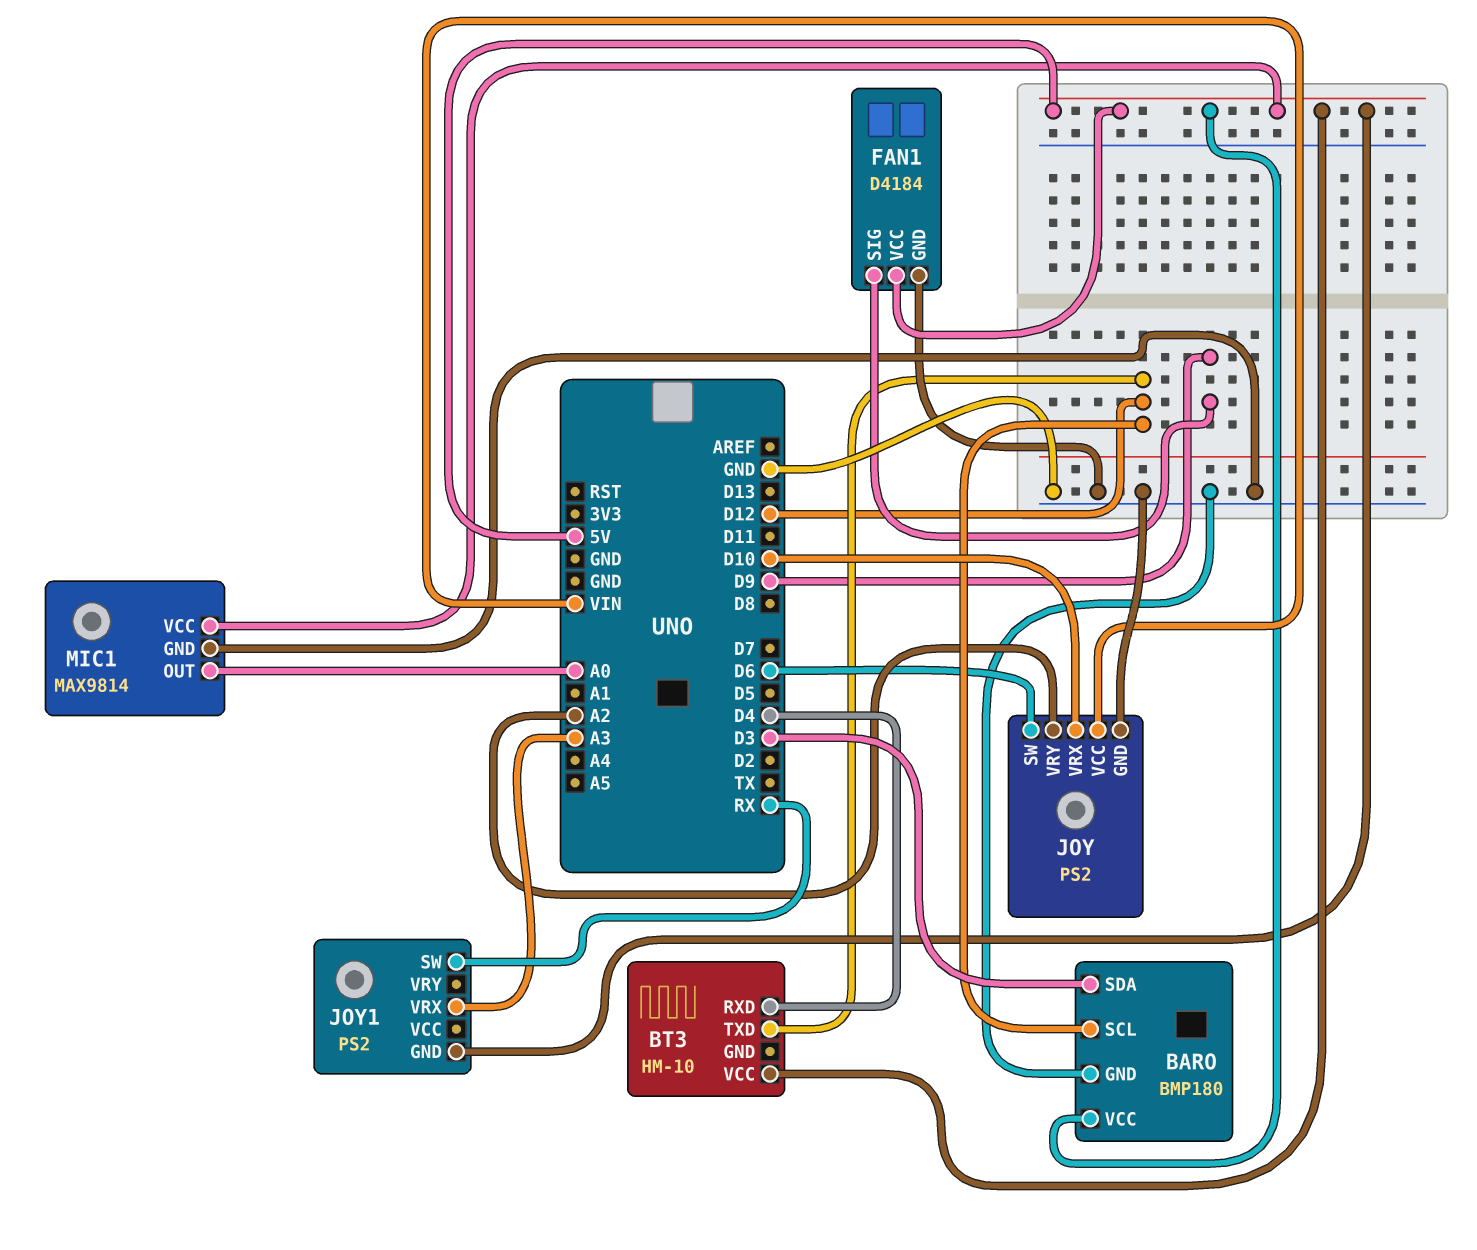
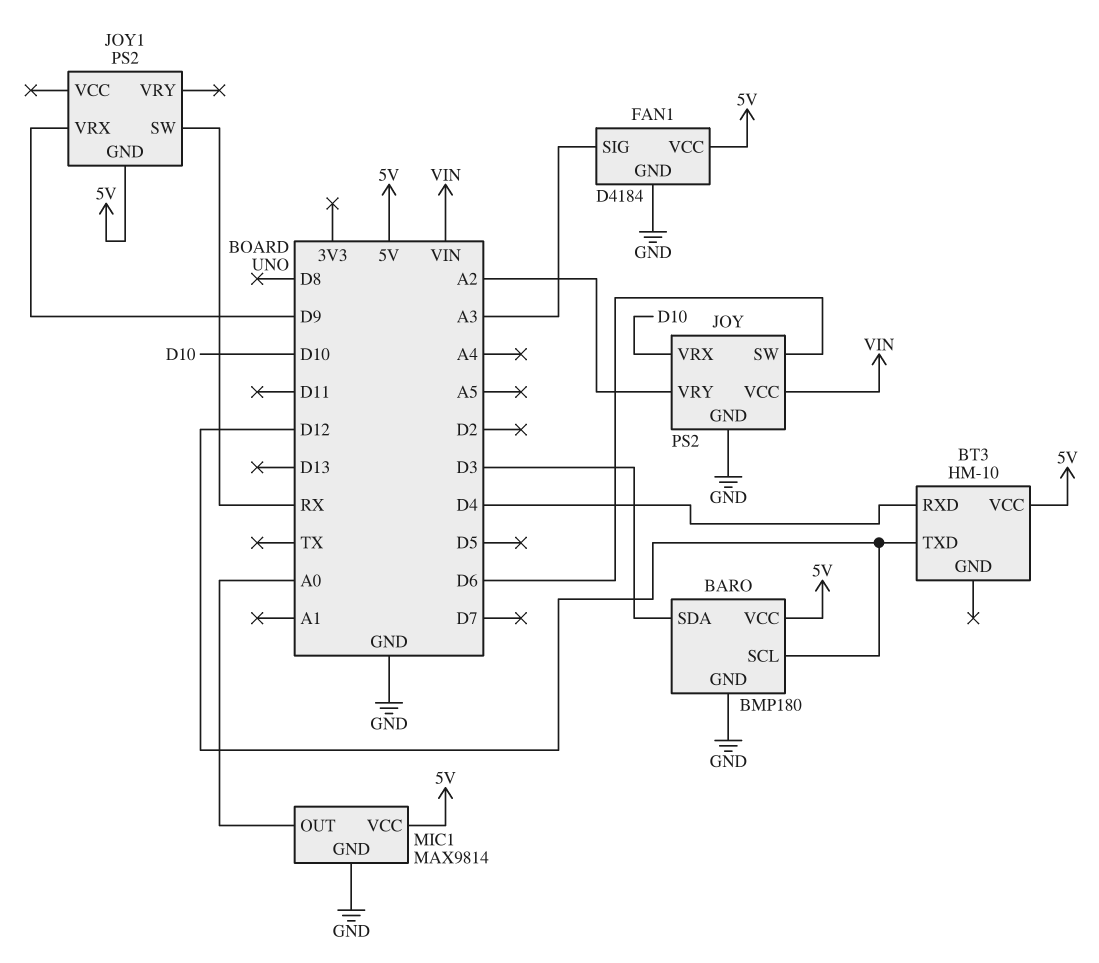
FAN1 pin SIG: D9 -> A3
JOY1 pin VRX: A3 -> D9

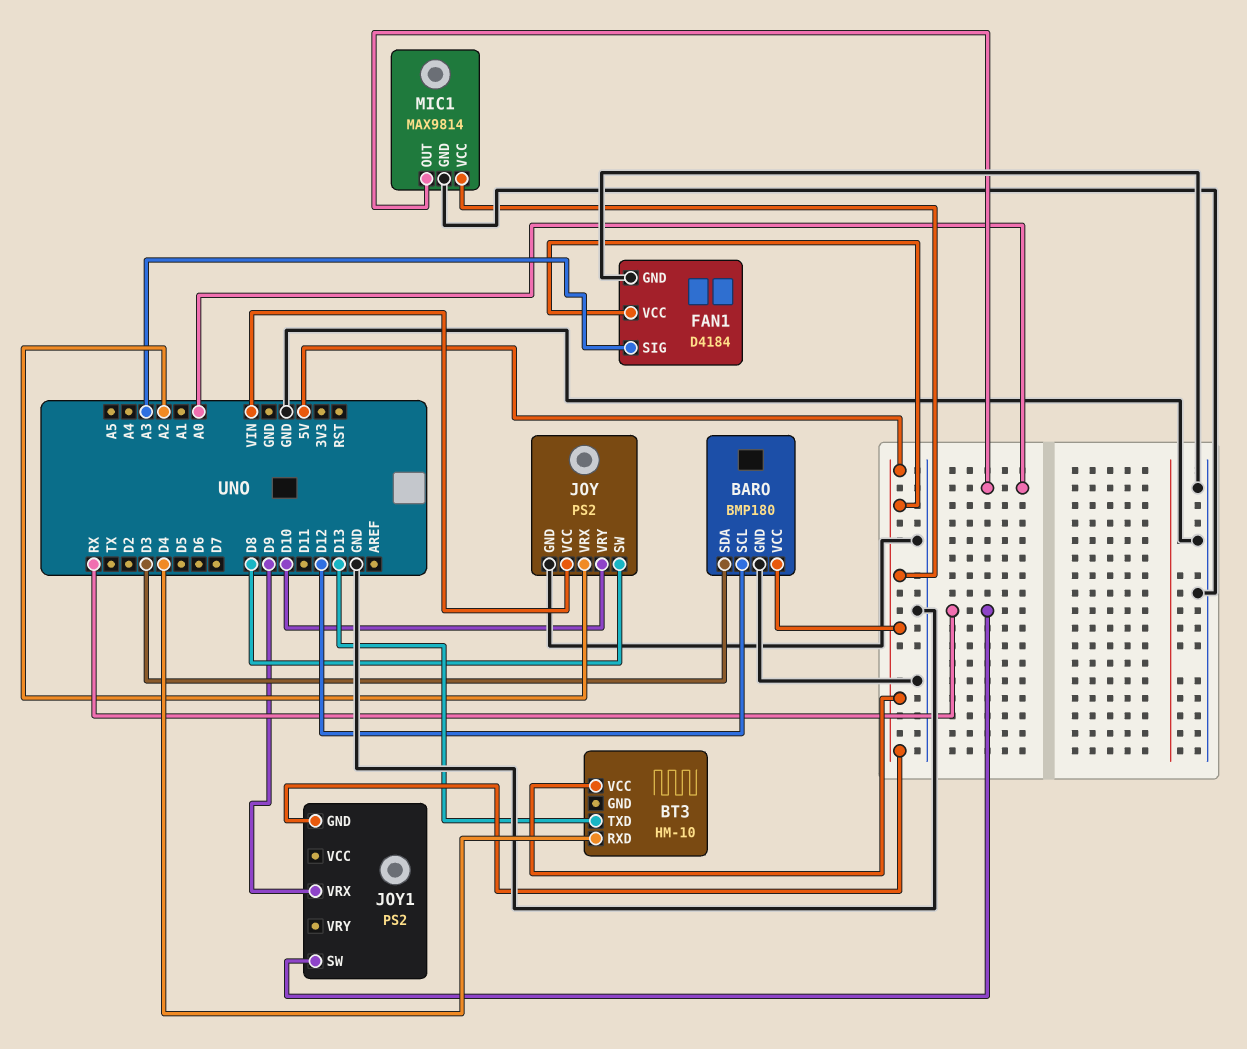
BT3 pin TXD: D12 -> D13
JOY pin SW: D6 -> D8
JOY pin VRX: D10 -> A2
JOY pin VRY: A2 -> D10

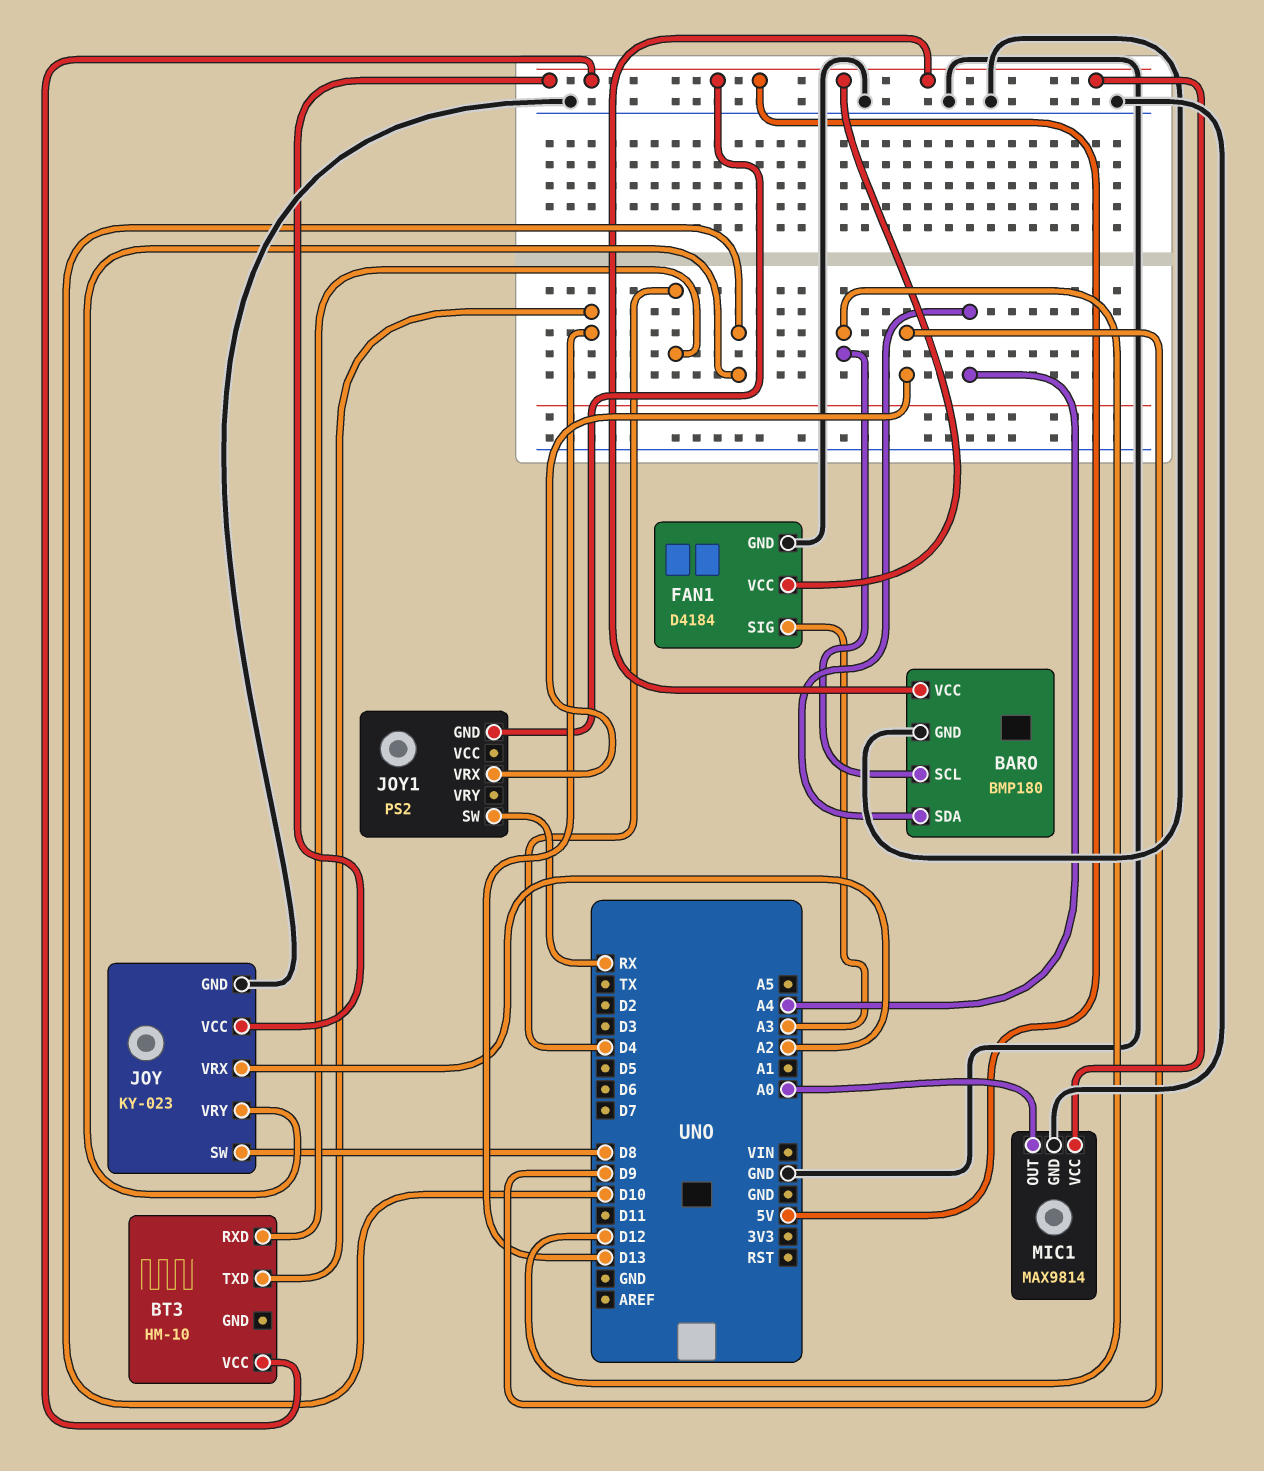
BARO pin SDA: D3 -> A4
JOY: PS2 -> KY-023
JOY pin VCC: VIN -> 5V

